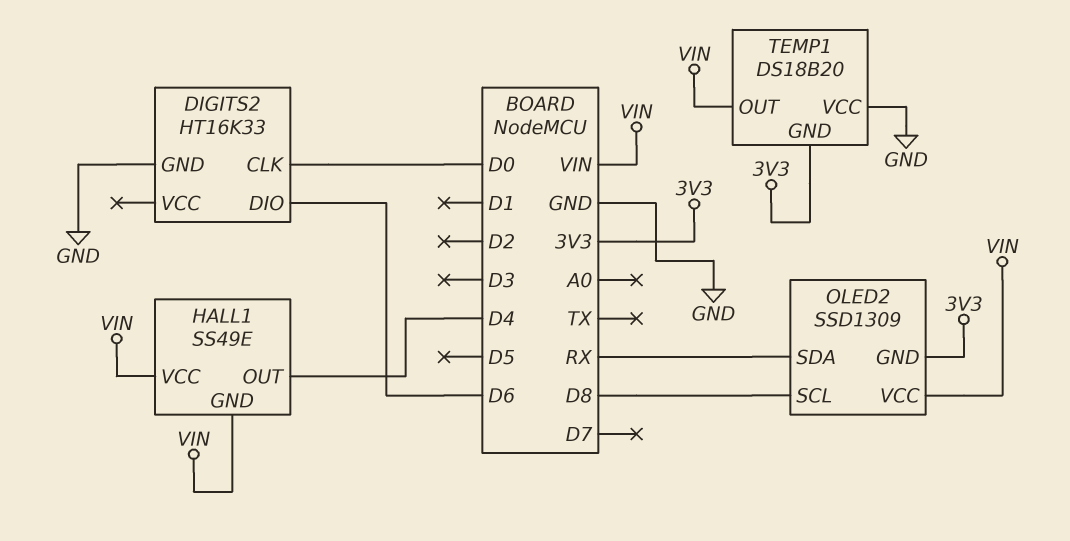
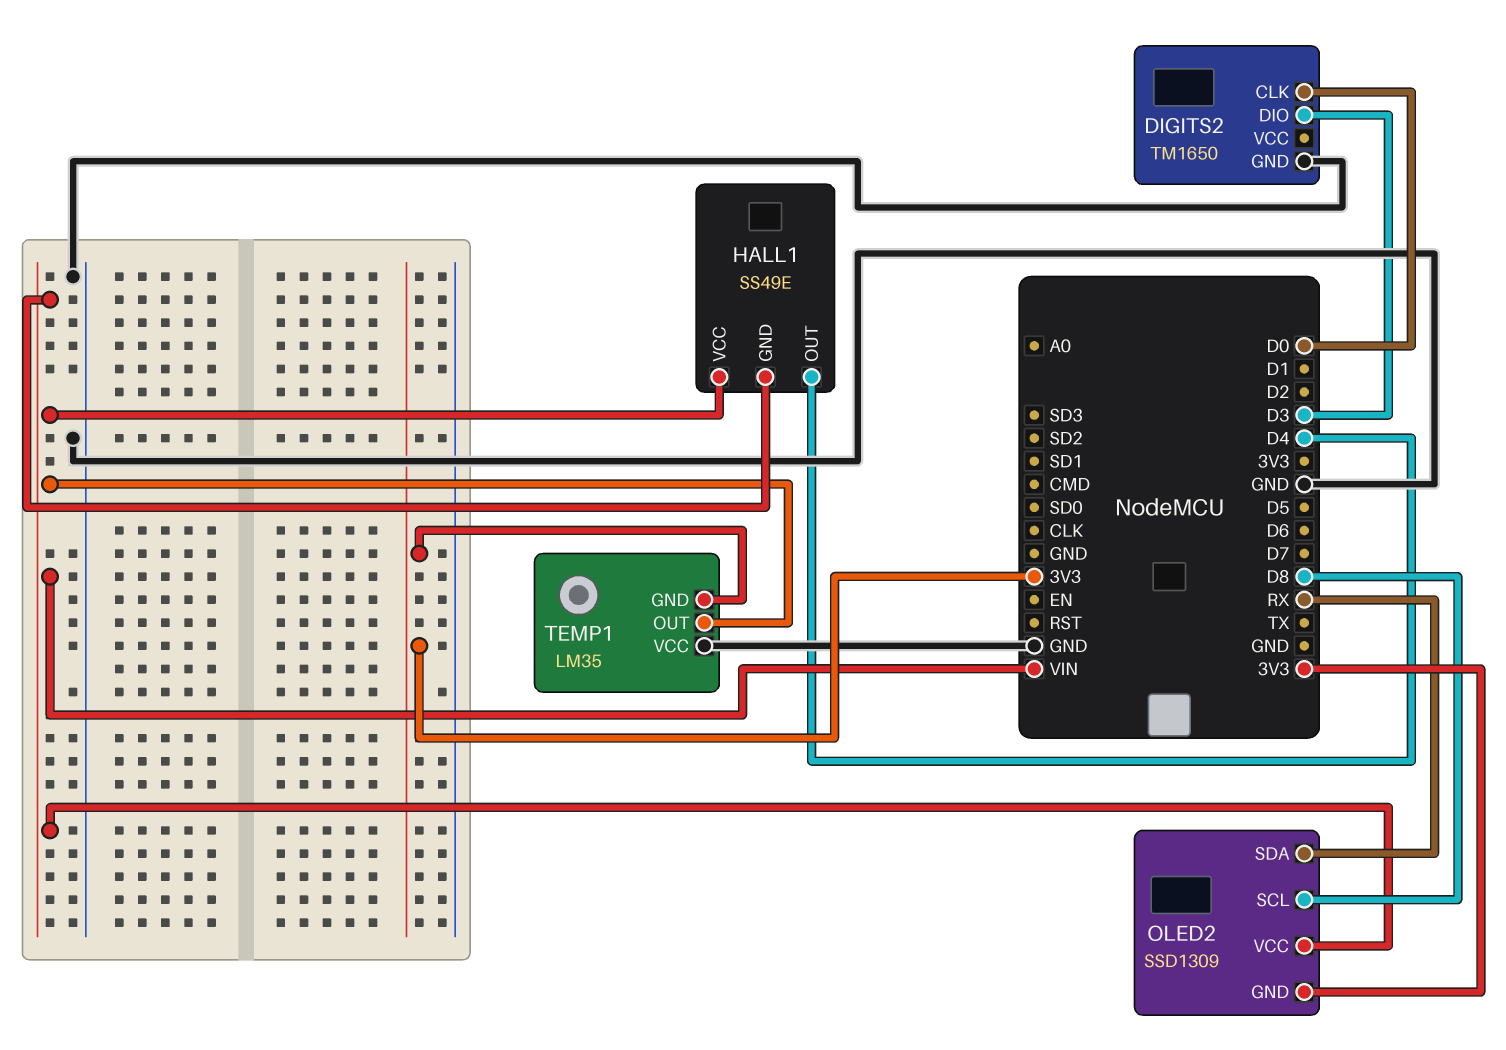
DIGITS2: HT16K33 -> TM1650
DIGITS2 pin DIO: D6 -> D3
TEMP1: DS18B20 -> LM35

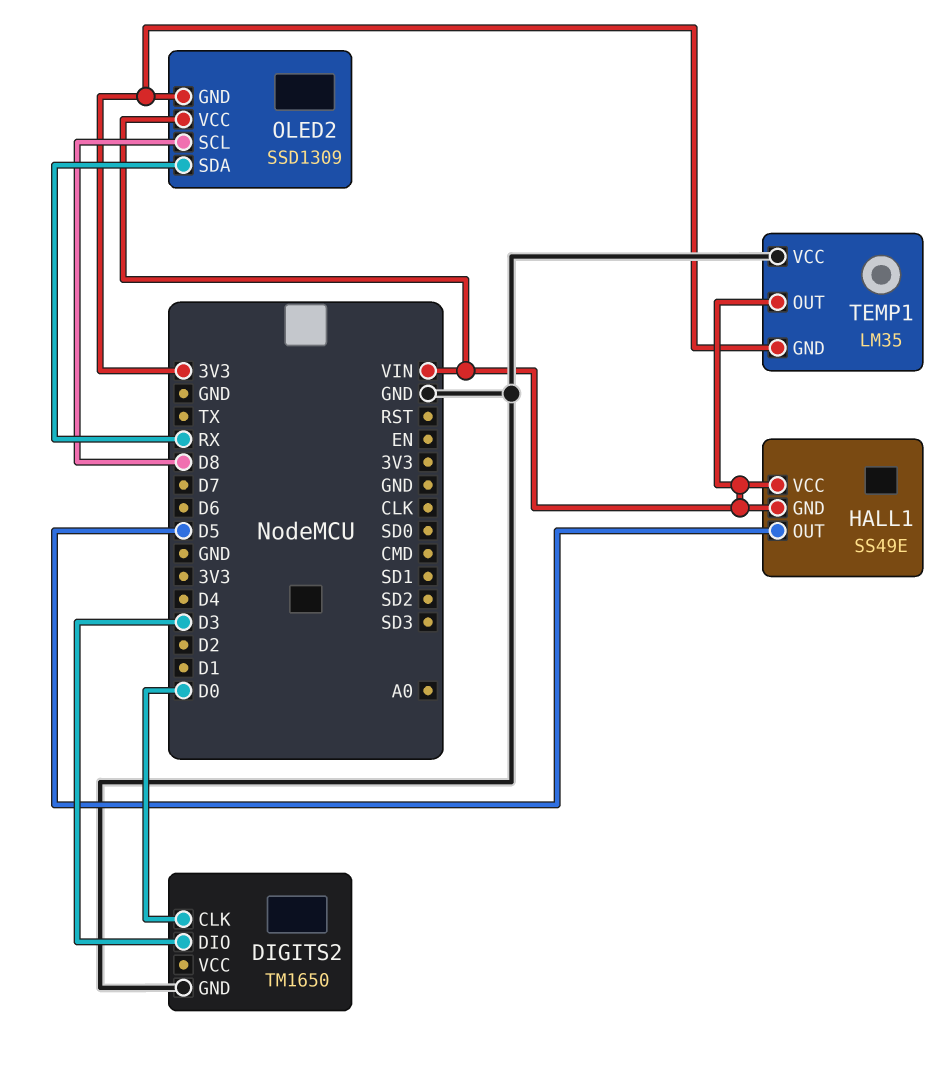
HALL1 pin OUT: D4 -> D5

